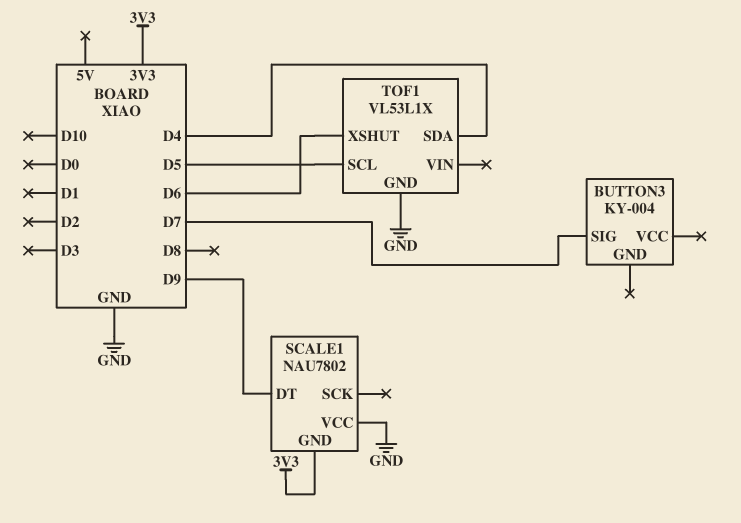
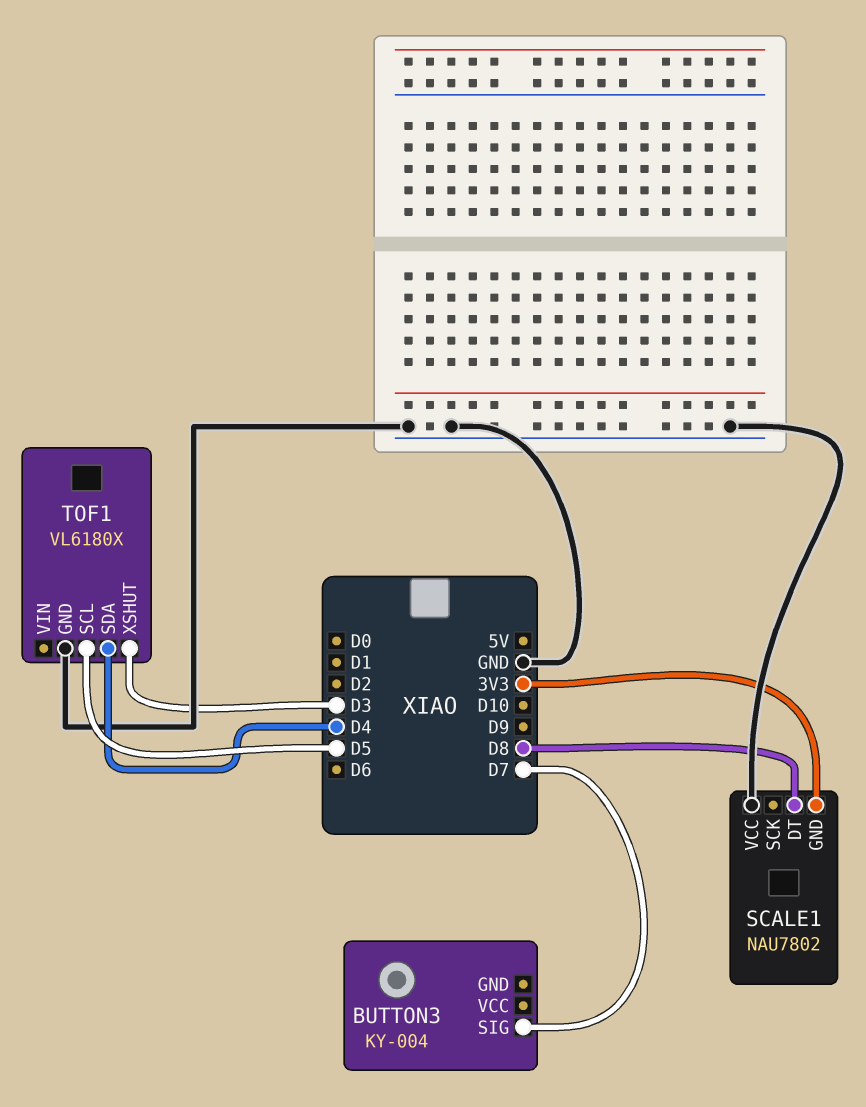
SCALE1 pin DT: D9 -> D8
TOF1: VL53L1X -> VL6180X
TOF1 pin XSHUT: D6 -> D3

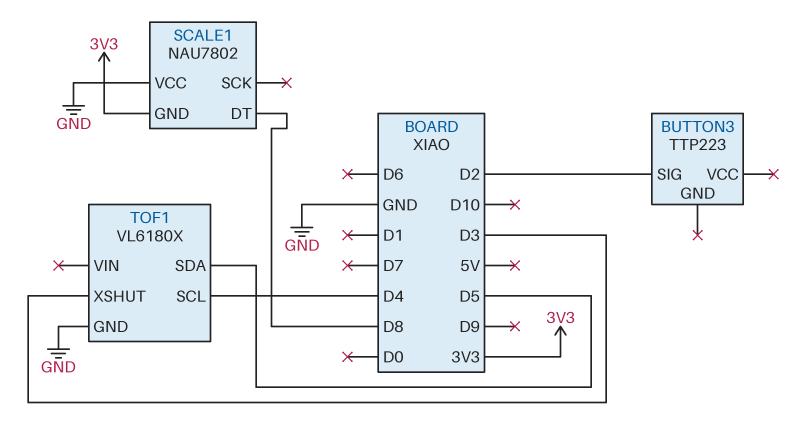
BUTTON3: KY-004 -> TTP223
BUTTON3 pin SIG: D7 -> D2
TOF1 pin SCL: D5 -> D4
TOF1 pin SDA: D4 -> D5

